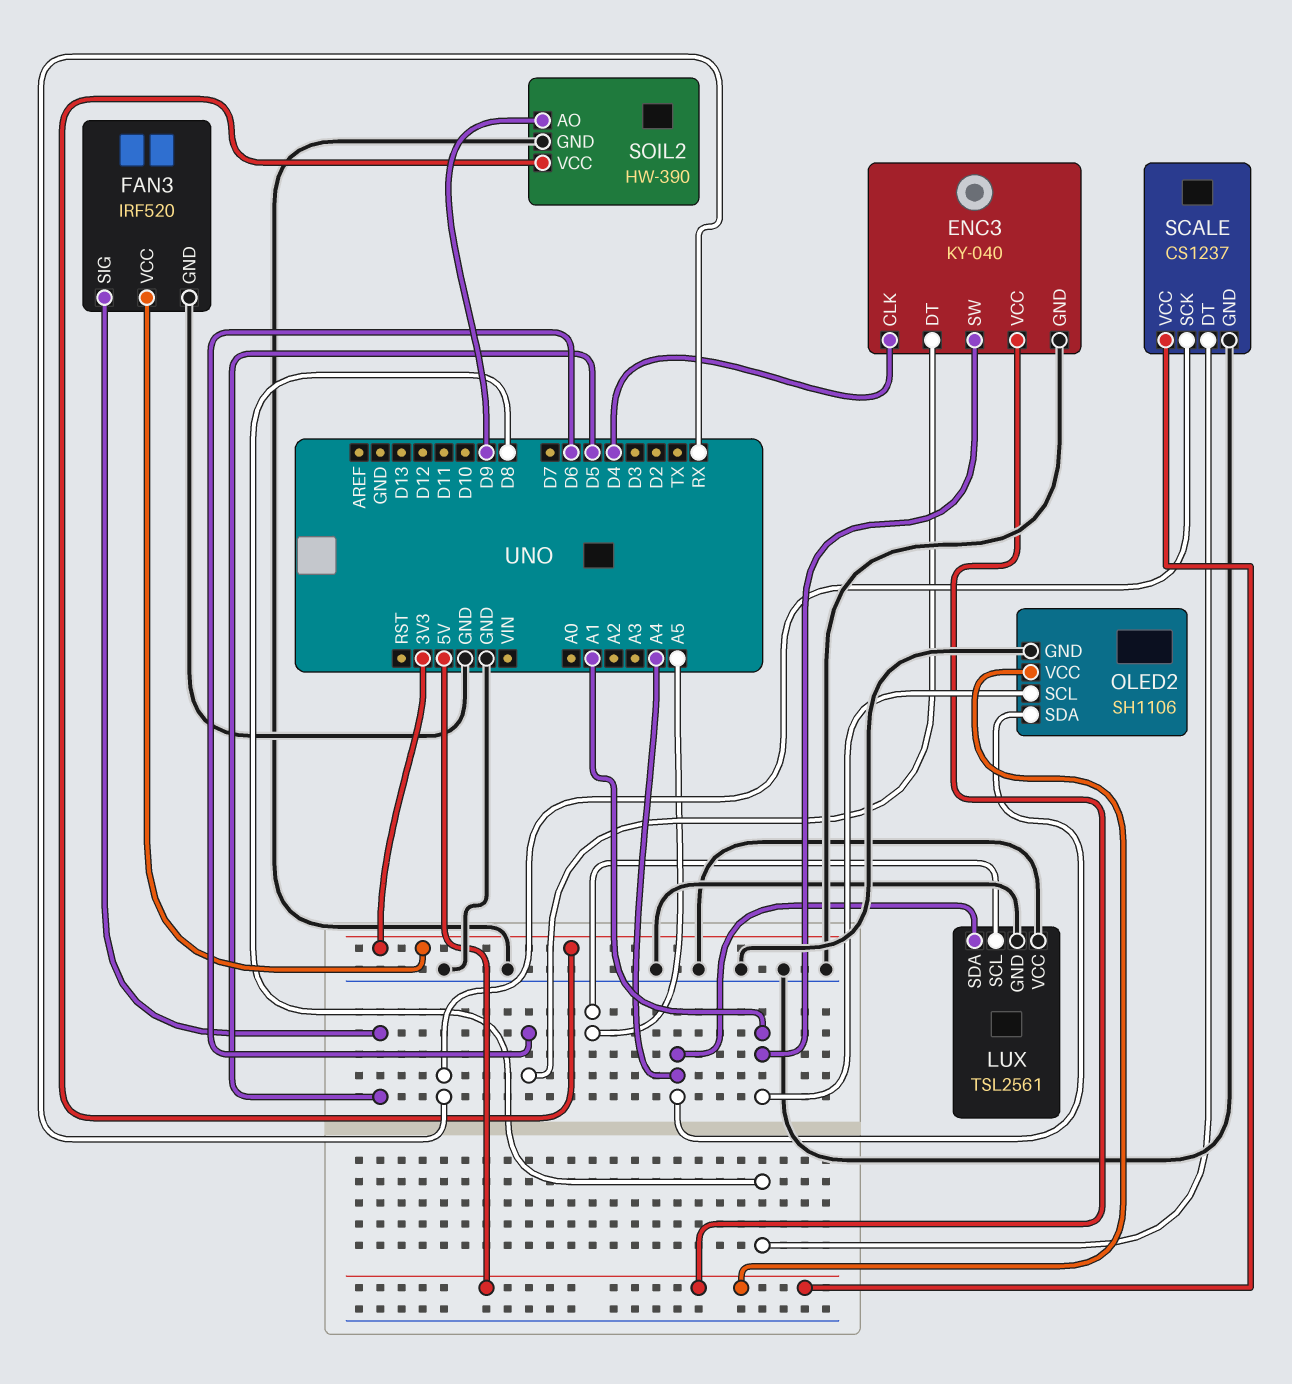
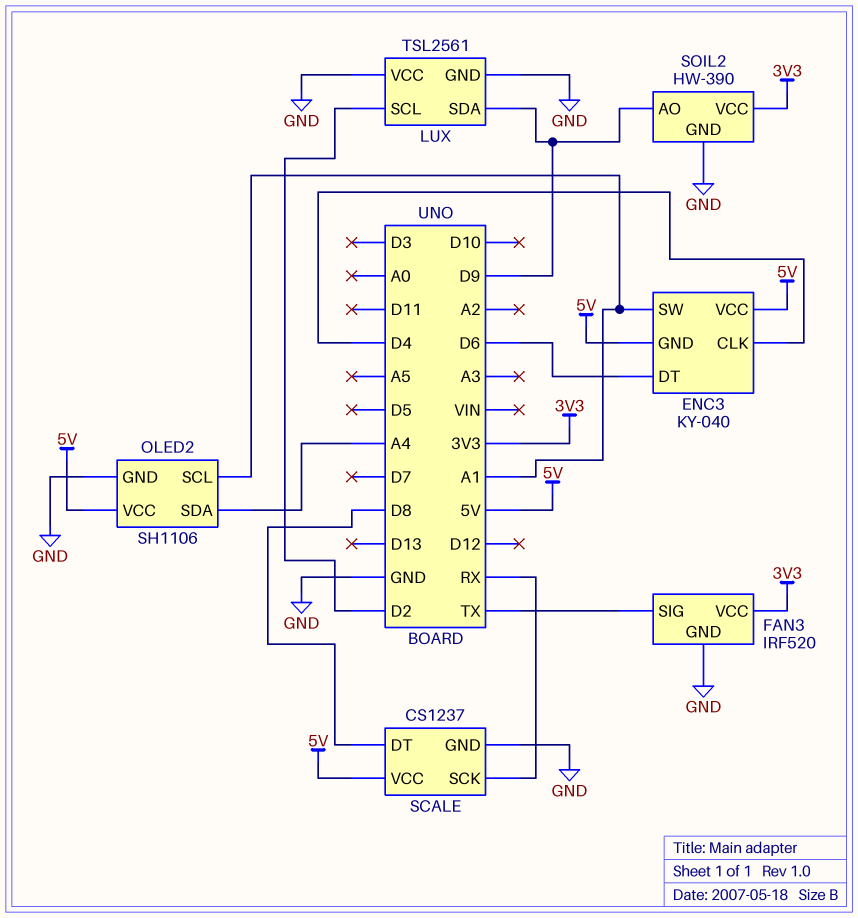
ENC3 pin GND: GND -> 5V
FAN3 pin SIG: D5 -> TX
LUX pin SCL: A5 -> D2
LUX pin SDA: A4 -> D9

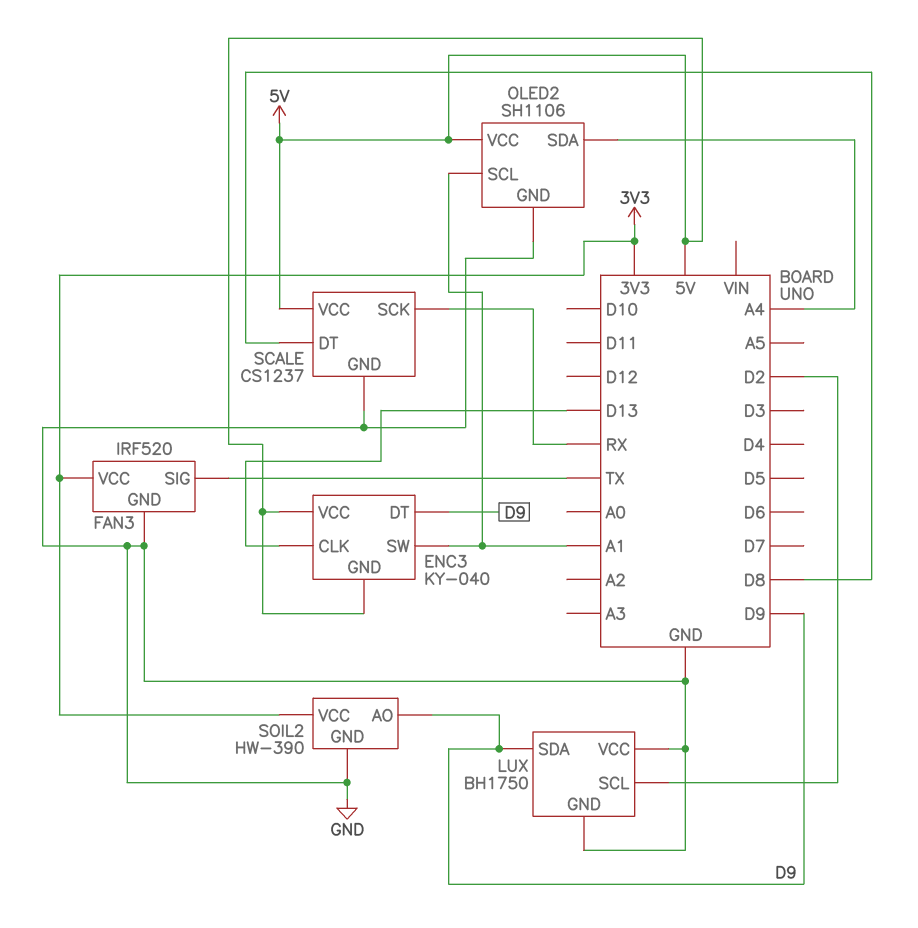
ENC3 pin CLK: D4 -> D13
ENC3 pin DT: D6 -> D9
LUX: TSL2561 -> BH1750

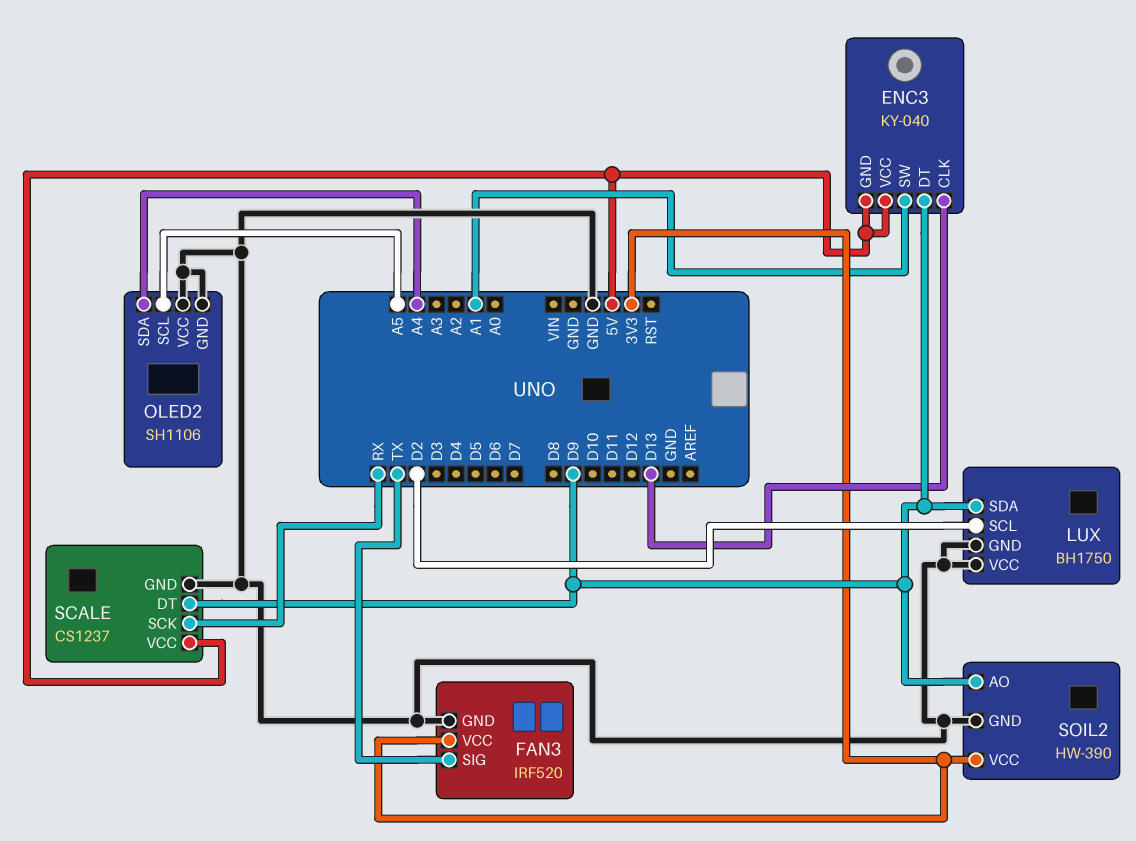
OLED2 pin SCL: A1 -> A5
OLED2 pin VCC: 5V -> GND
SCALE pin DT: D8 -> D9

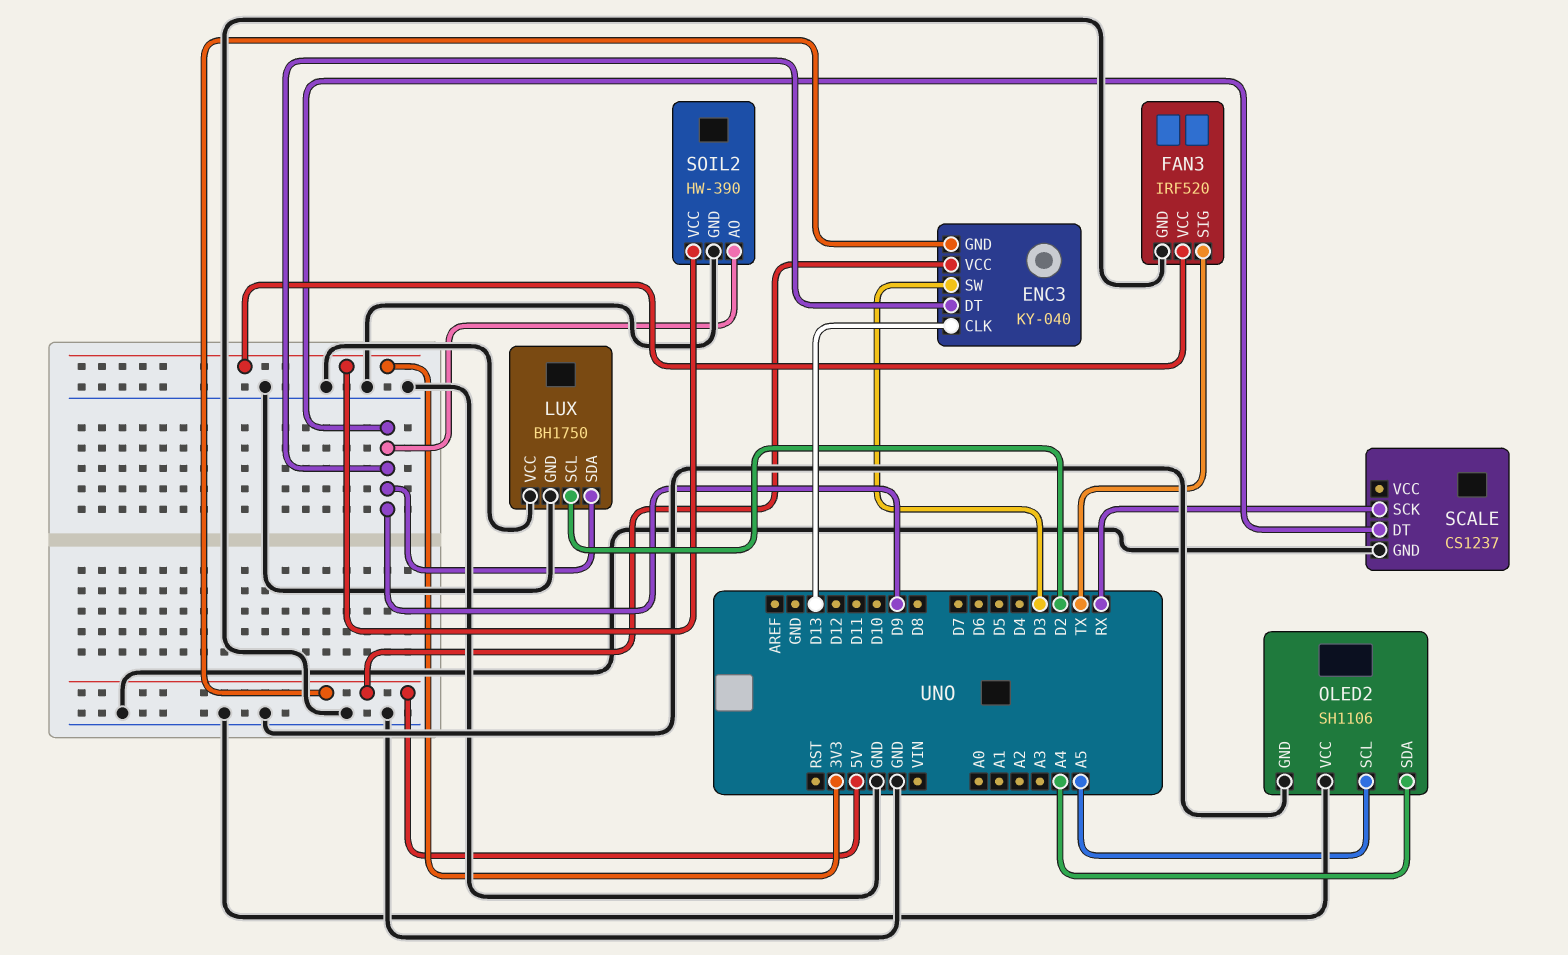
ENC3 pin SW: A1 -> D3
SCALE pin VCC: 5V -> none

